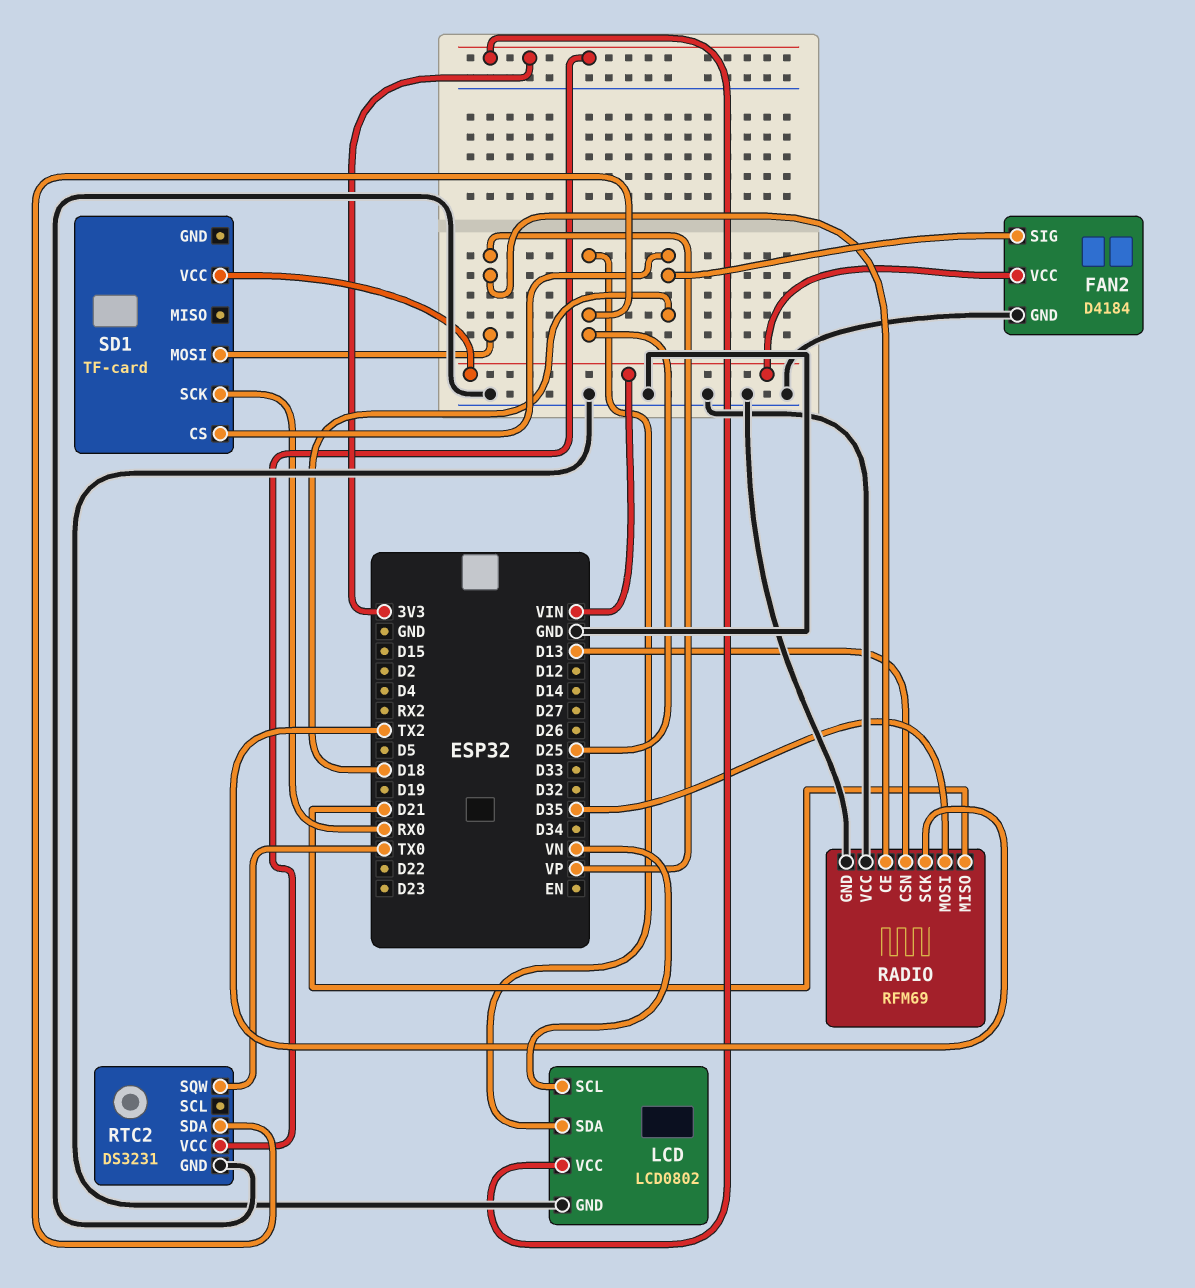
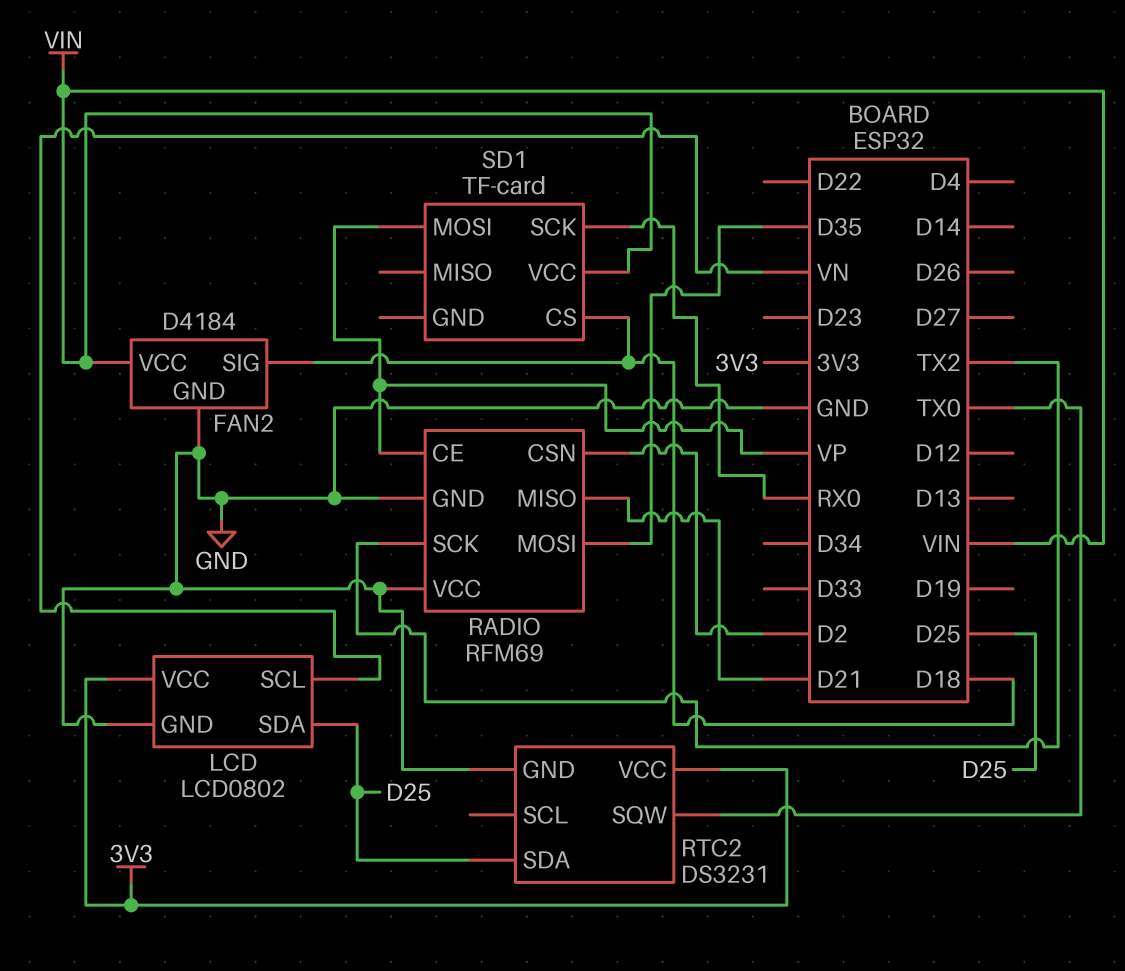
RADIO pin CSN: D13 -> D2

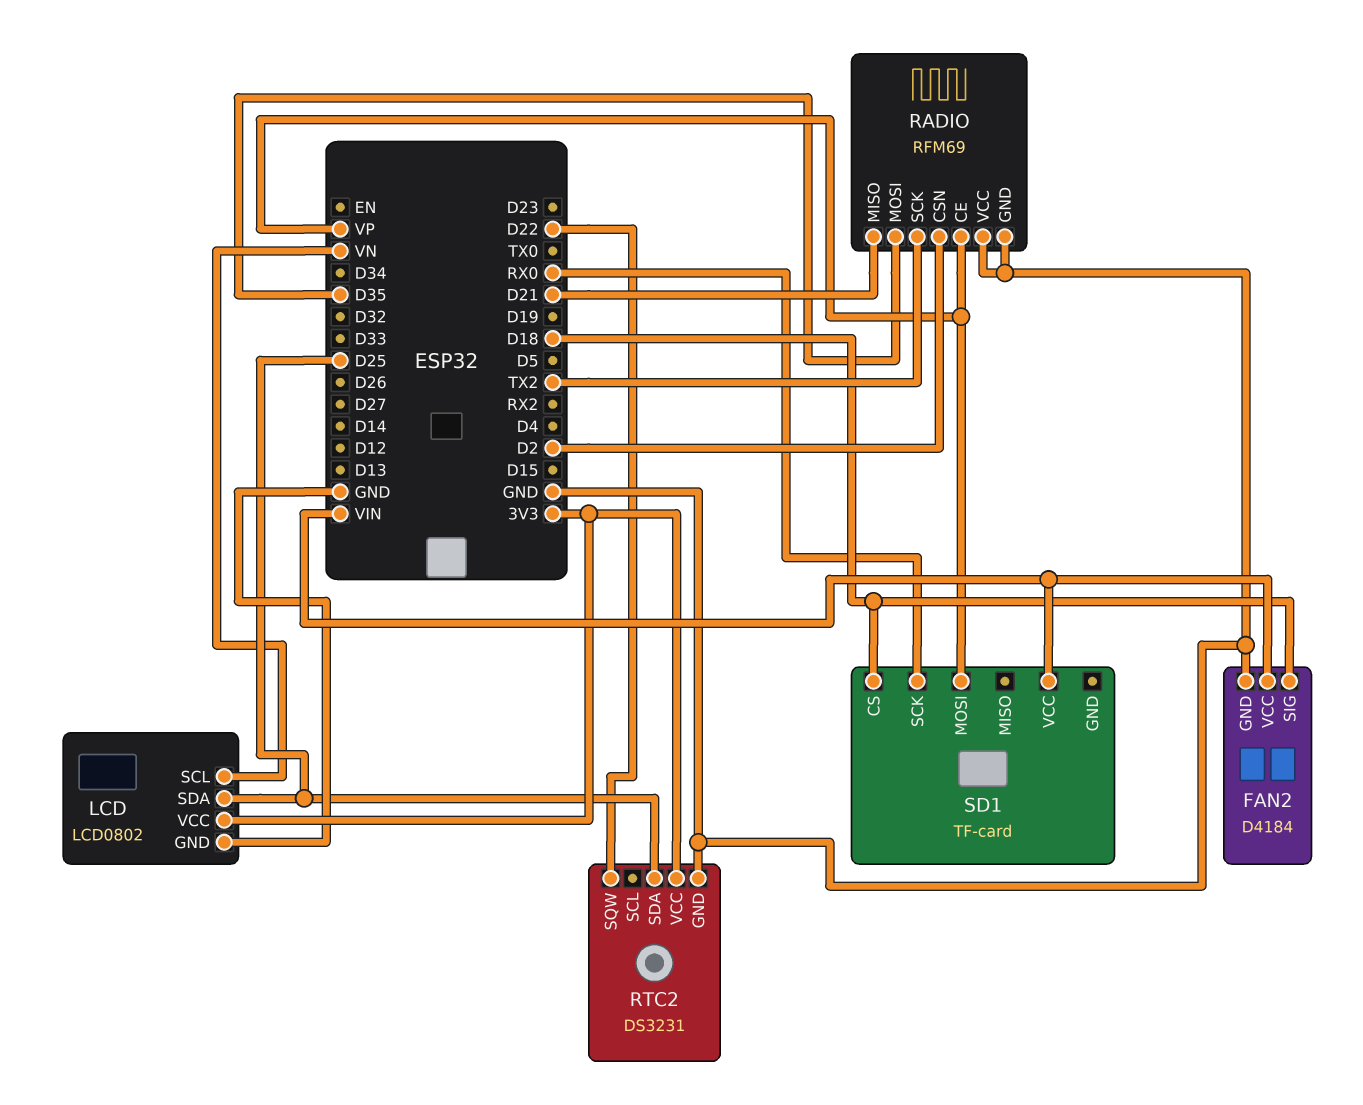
RTC2 pin SQW: TX0 -> D22

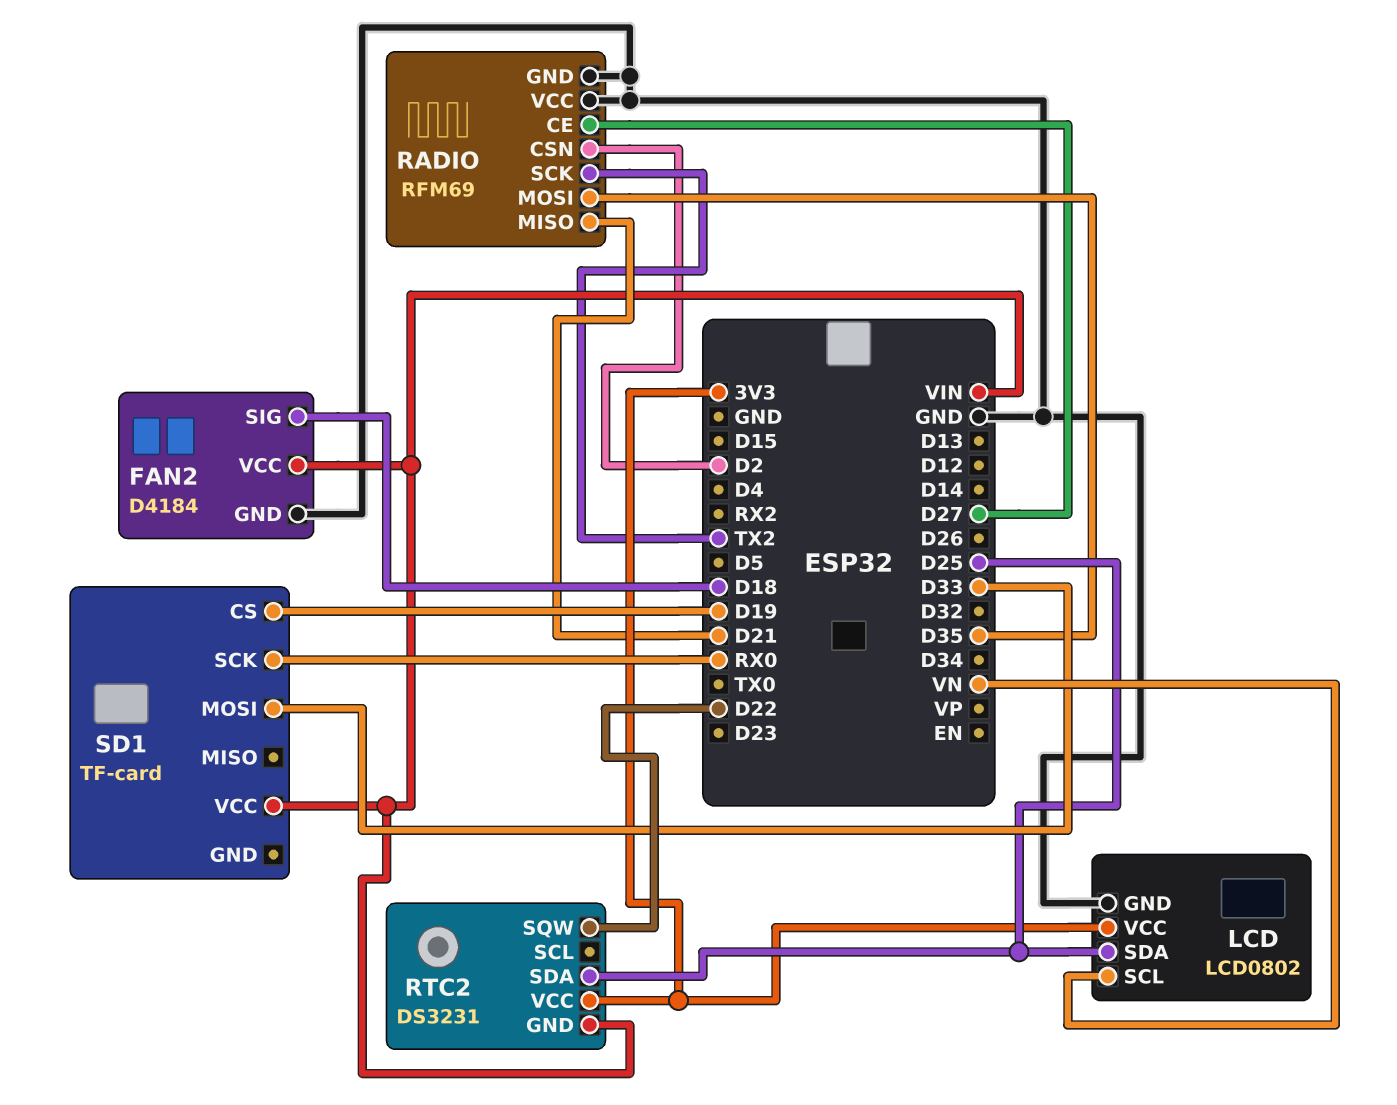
RADIO pin CE: VP -> D27
RTC2 pin GND: GND -> VIN
SD1 pin CS: D18 -> D19
SD1 pin MOSI: VP -> D33

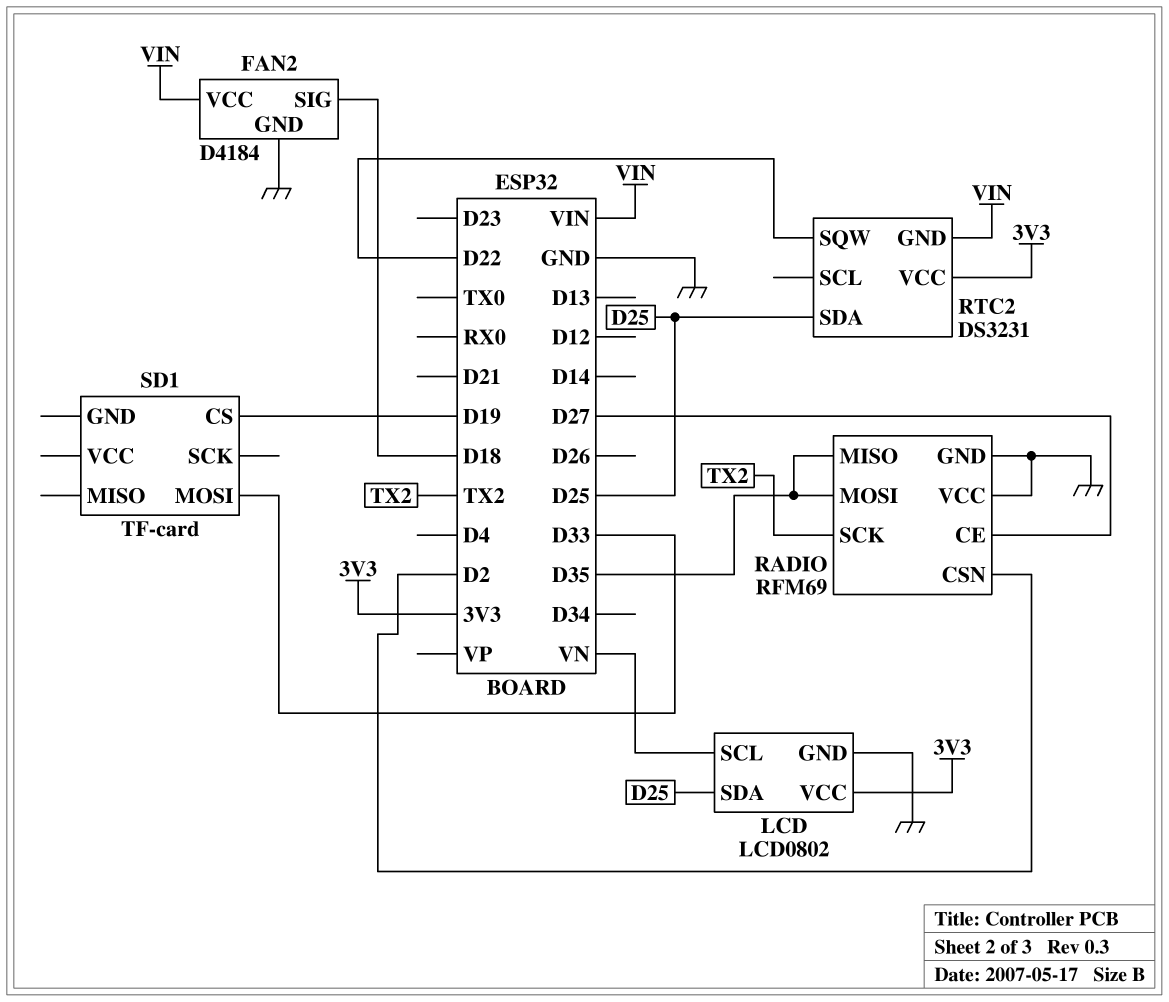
RADIO pin MISO: D21 -> D35
SD1 pin SCK: RX0 -> none
SD1 pin VCC: VIN -> none

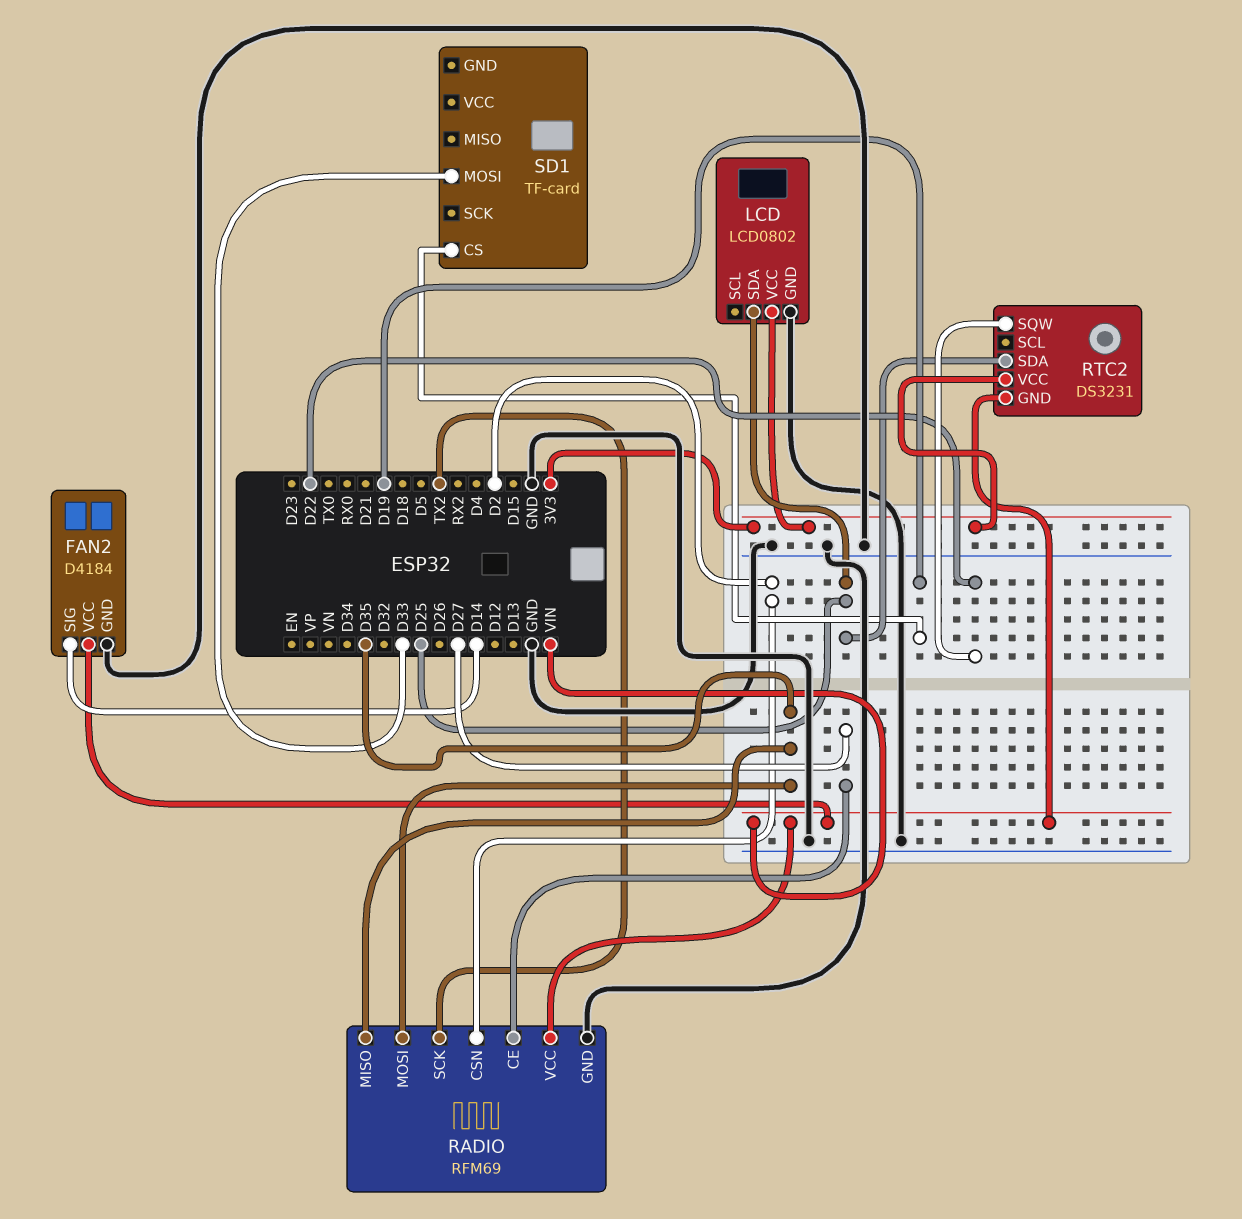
FAN2 pin SIG: D18 -> D14
LCD pin SCL: VN -> none
RADIO pin VCC: GND -> VIN

